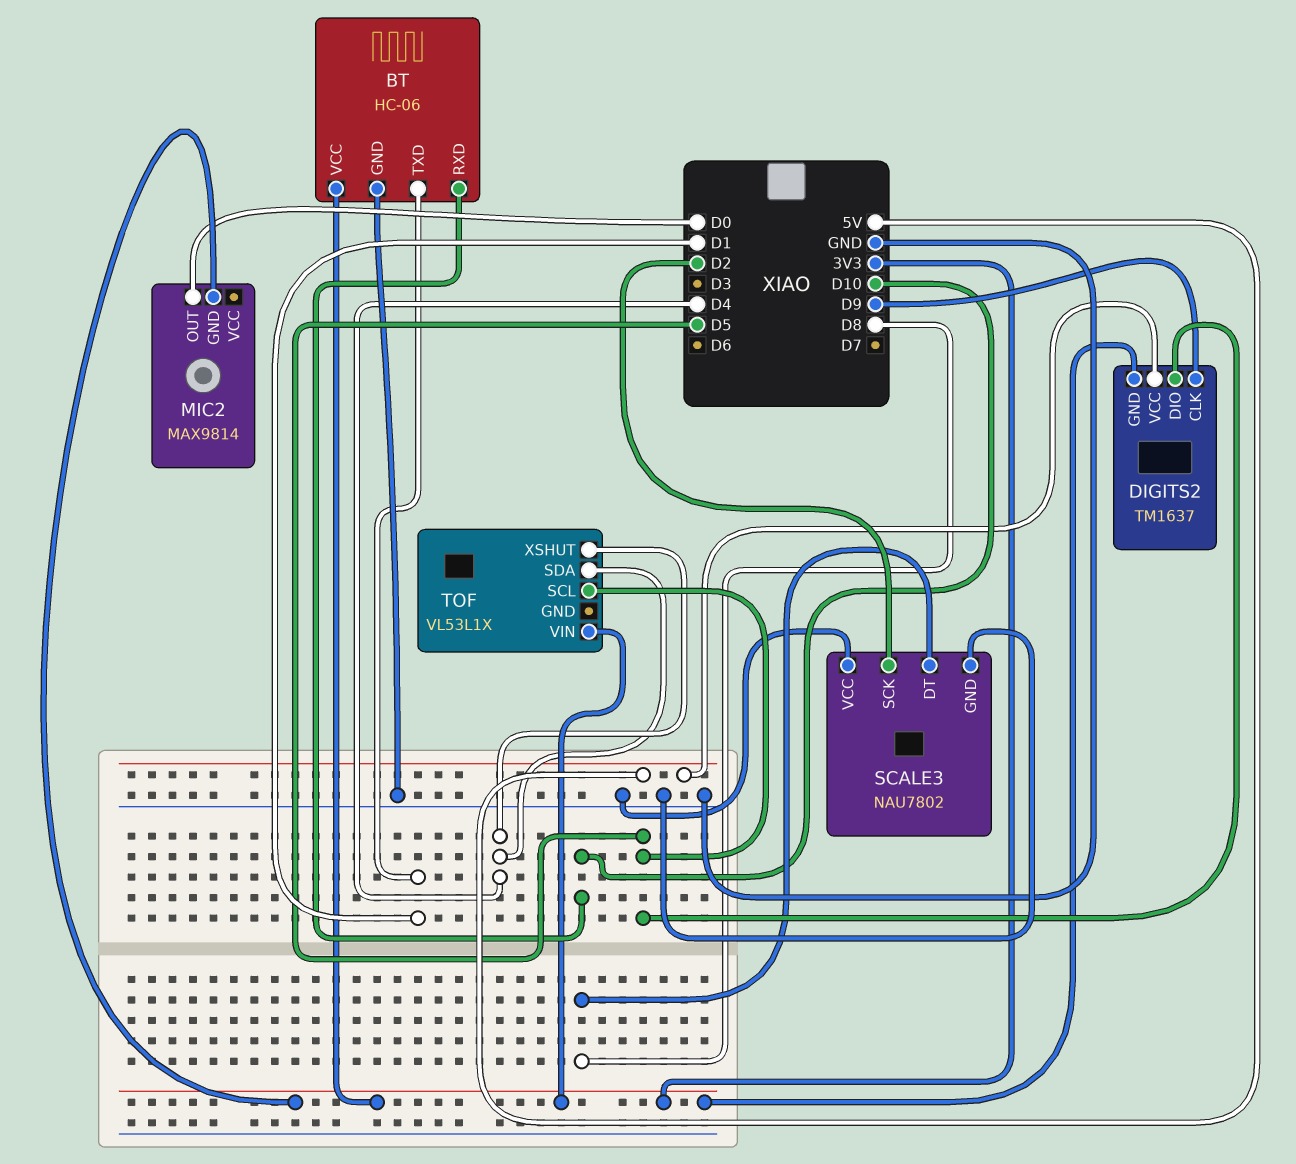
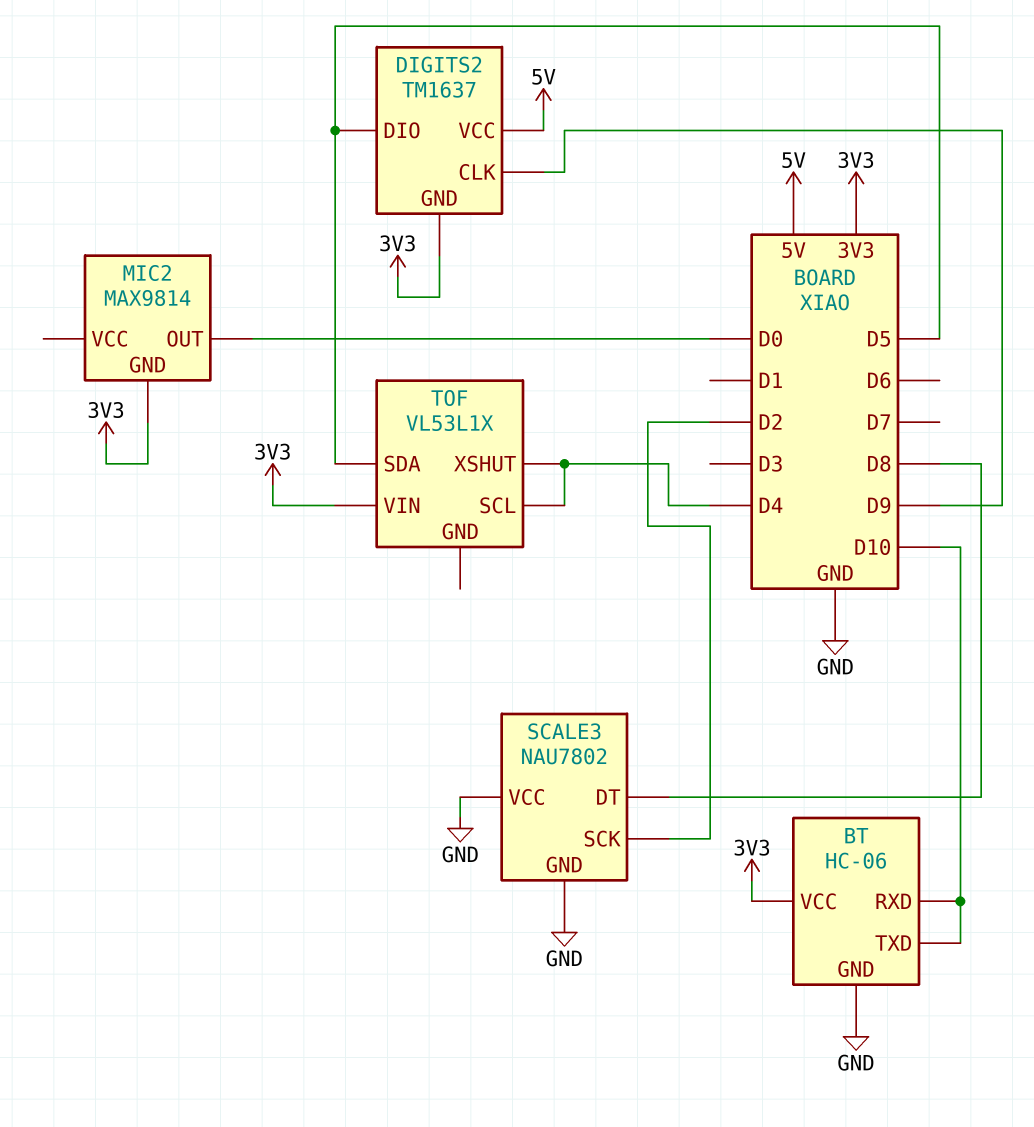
BT pin TXD: D1 -> D10
TOF pin SCL: D5 -> D4
TOF pin SDA: D4 -> D5

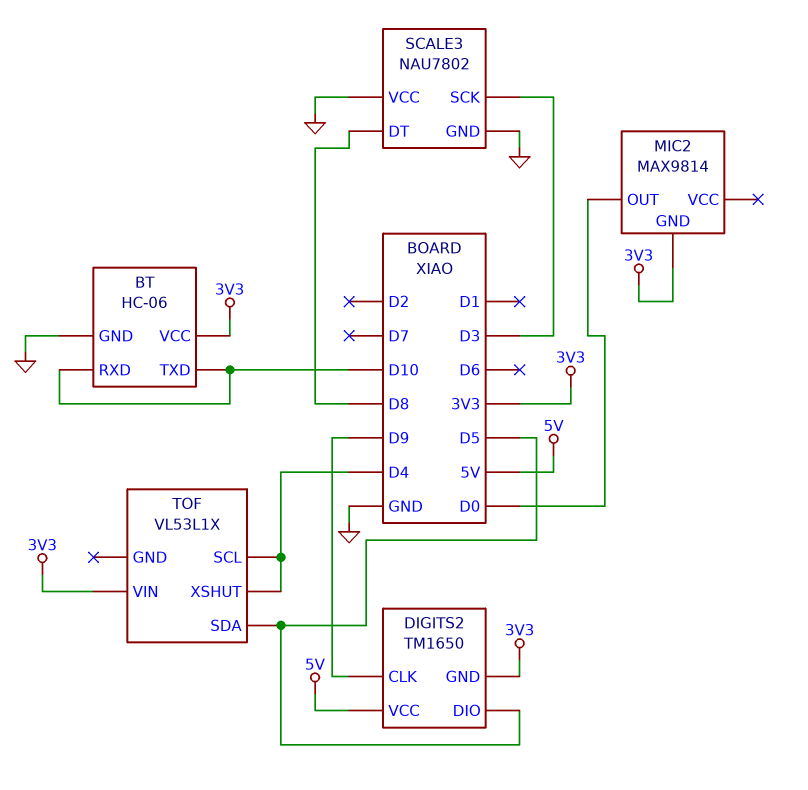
DIGITS2: TM1637 -> TM1650
SCALE3 pin SCK: D2 -> D3

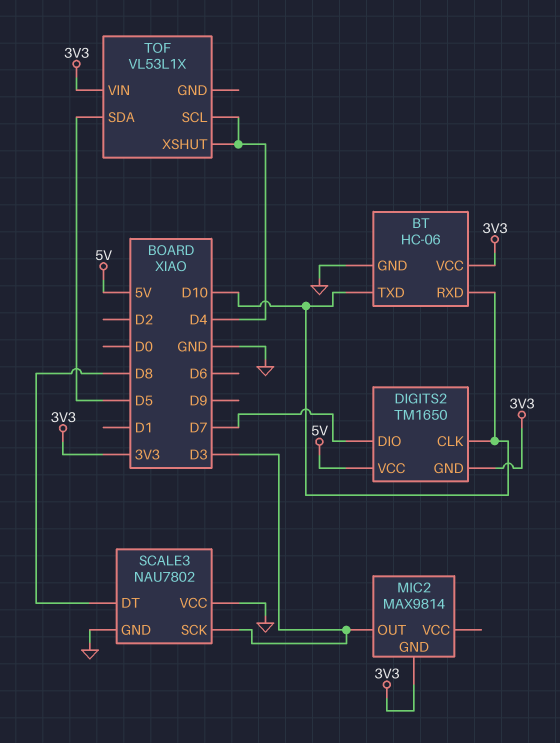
DIGITS2 pin CLK: D9 -> D10
DIGITS2 pin DIO: D5 -> D7
MIC2 pin OUT: D0 -> D3

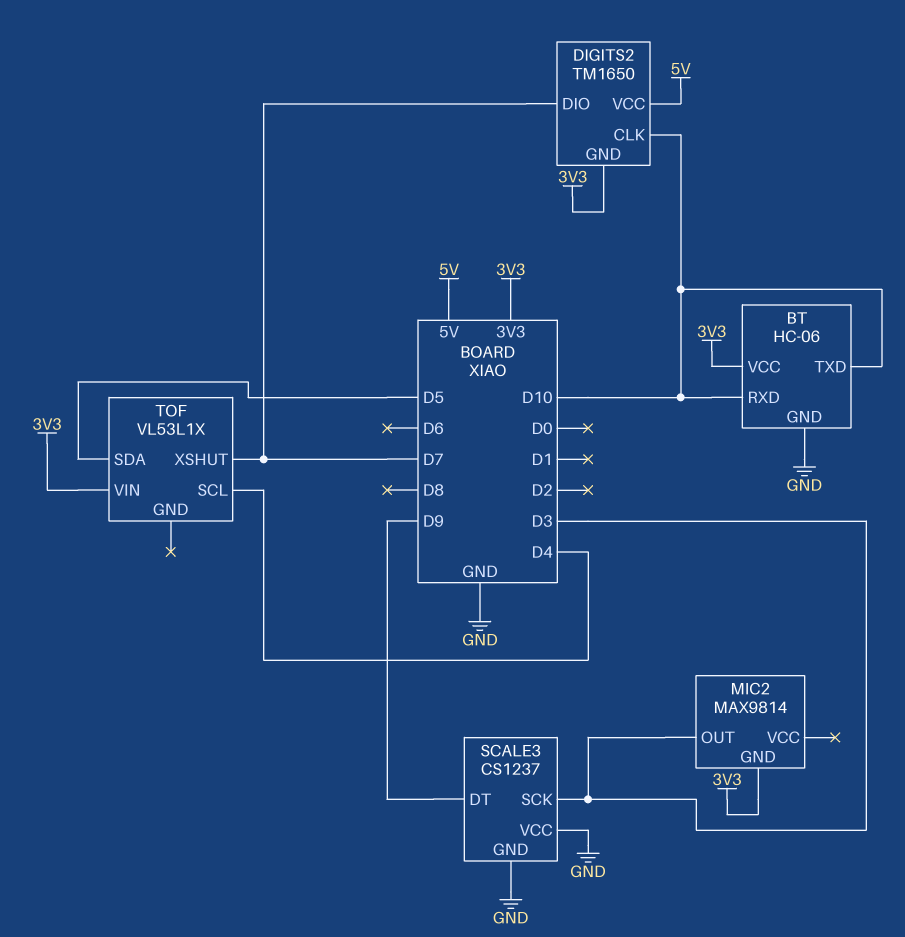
SCALE3: NAU7802 -> CS1237
SCALE3 pin DT: D8 -> D9
TOF pin XSHUT: D4 -> D7

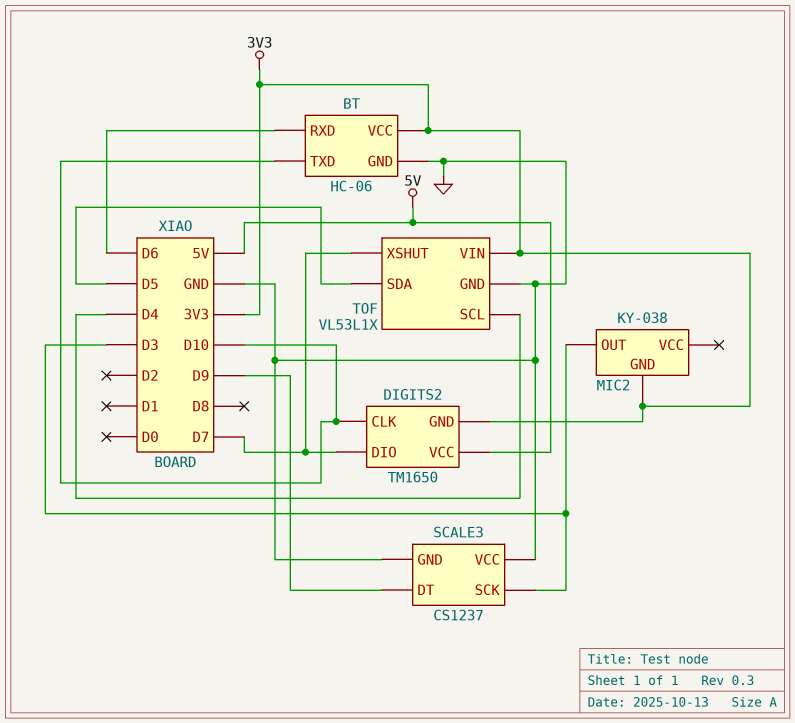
BT pin RXD: D10 -> D6
MIC2: MAX9814 -> KY-038
TOF pin GND: none -> GND

